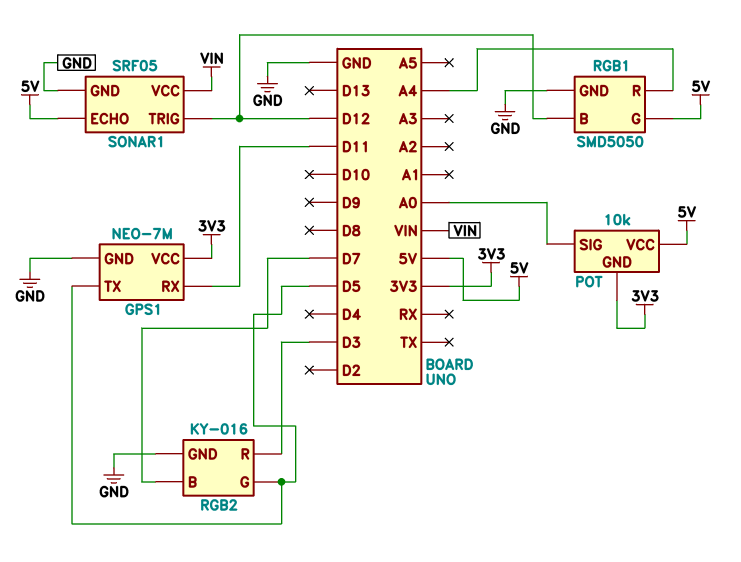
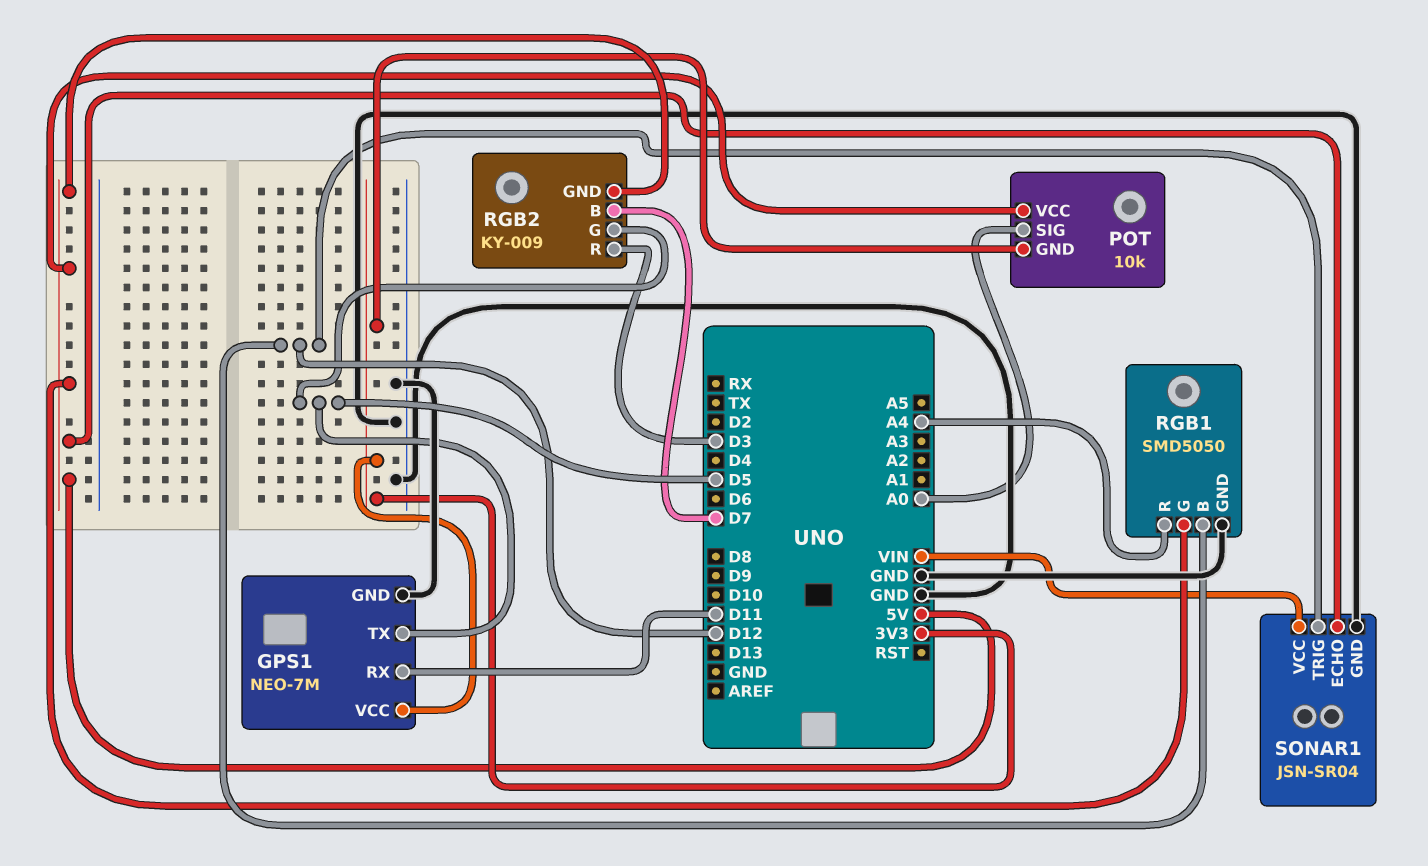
RGB2: KY-016 -> KY-009
RGB2 pin GND: GND -> 5V
SONAR1: SRF05 -> JSN-SR04

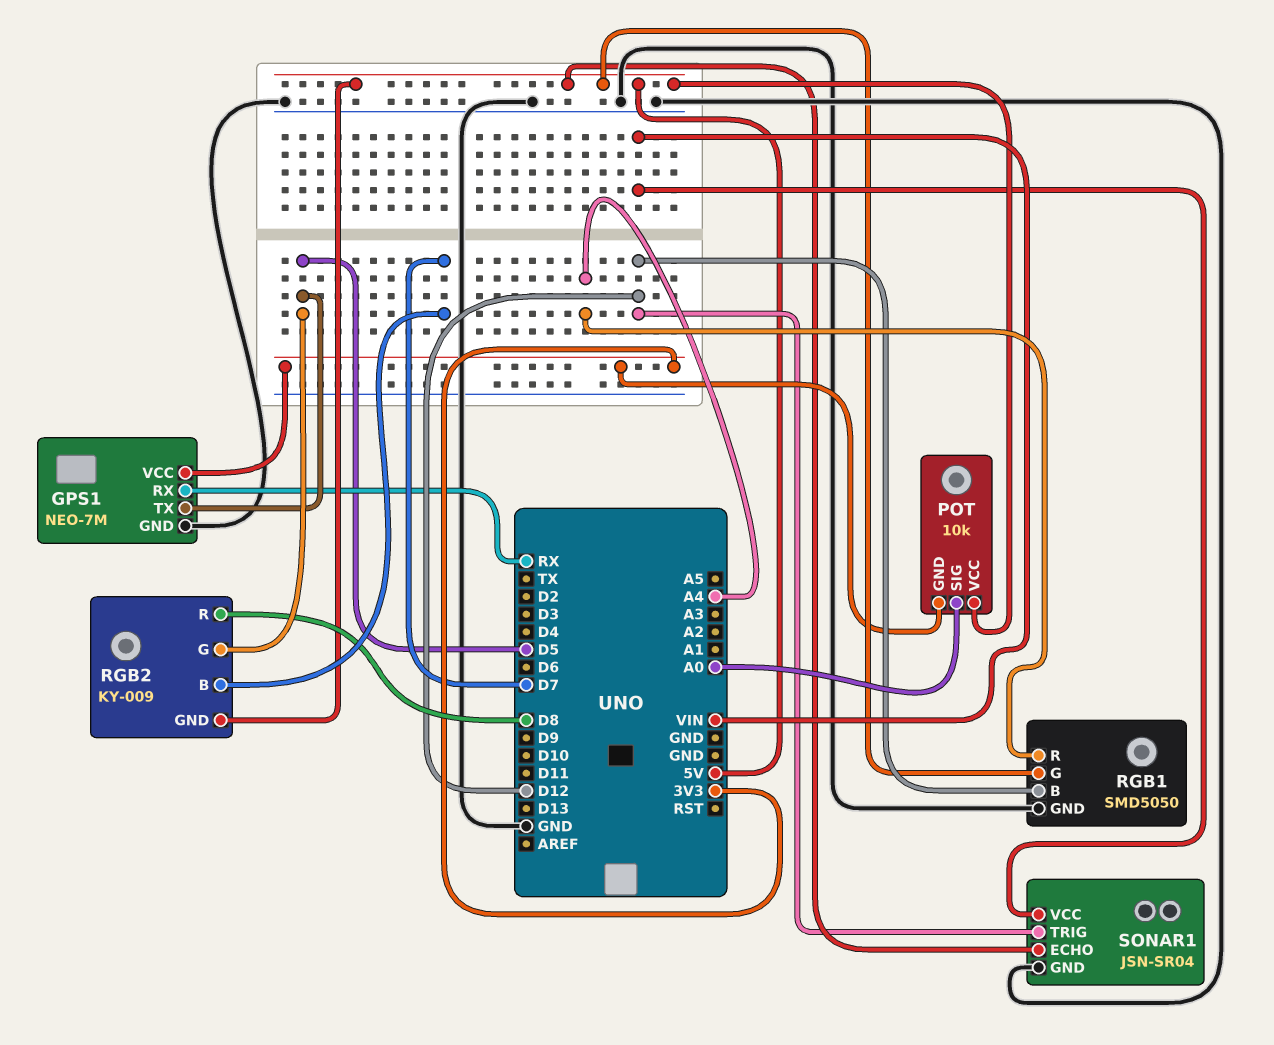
GPS1 pin RX: D11 -> RX
RGB2 pin R: D3 -> D8

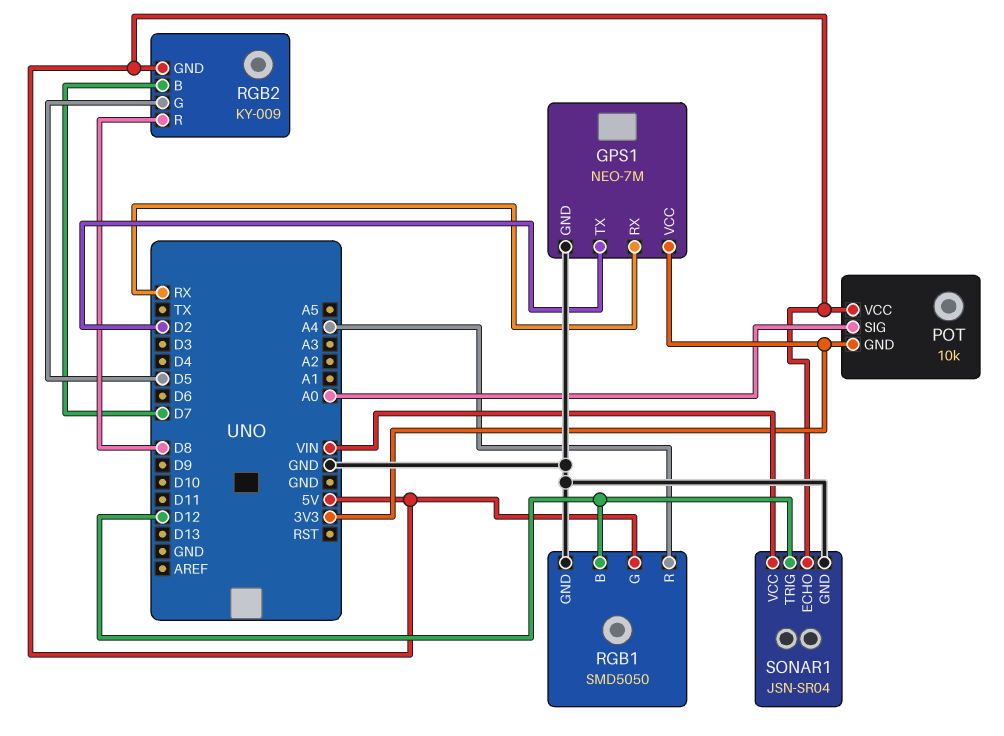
GPS1 pin TX: D5 -> D2

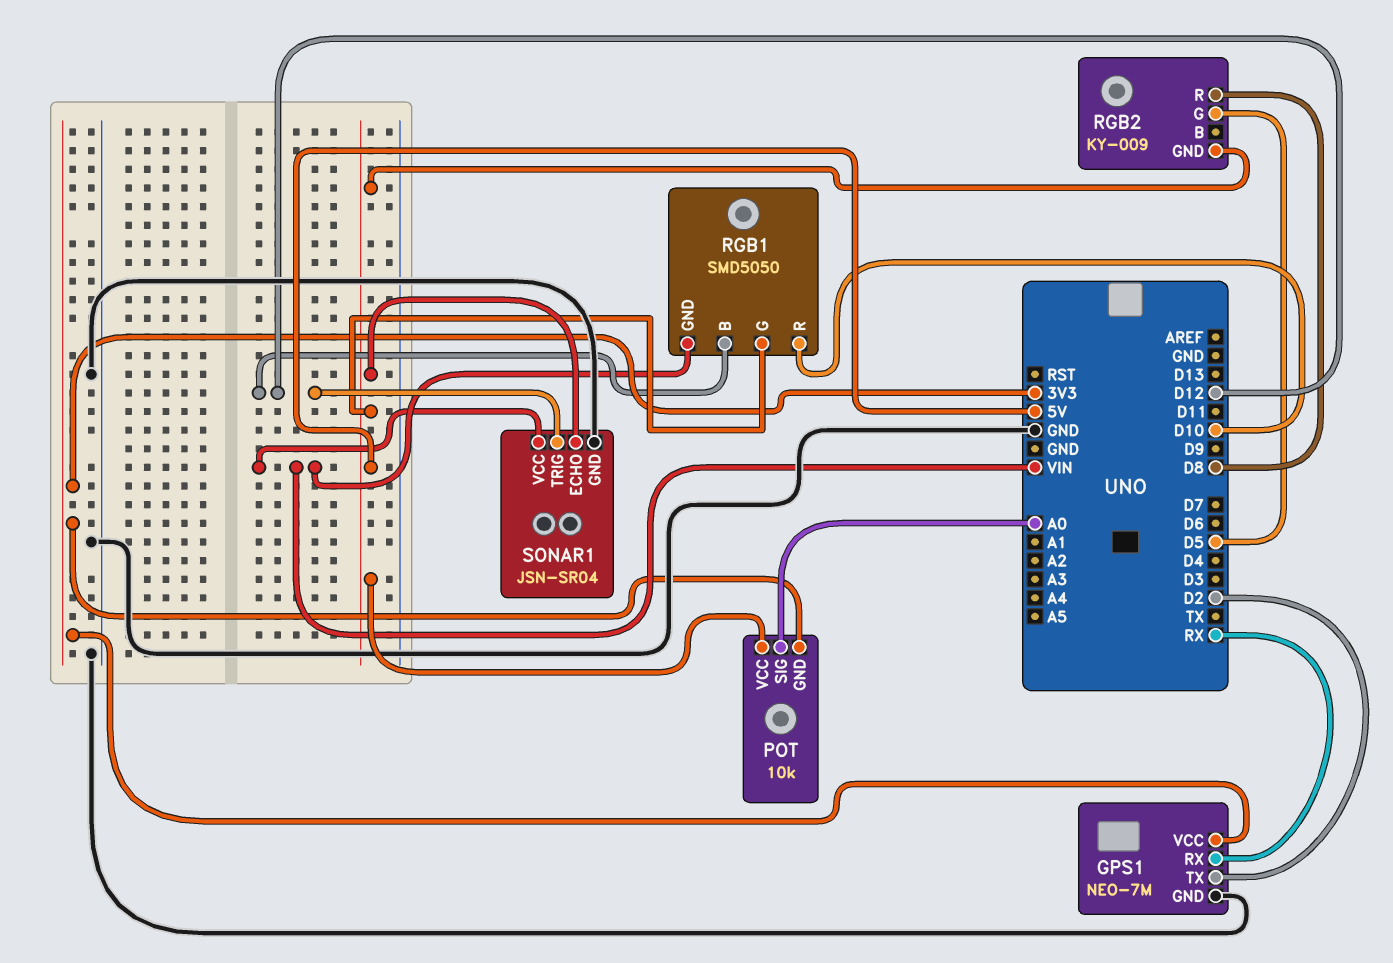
RGB1 pin GND: GND -> VIN
RGB1 pin R: A4 -> D10
RGB2 pin B: D7 -> none

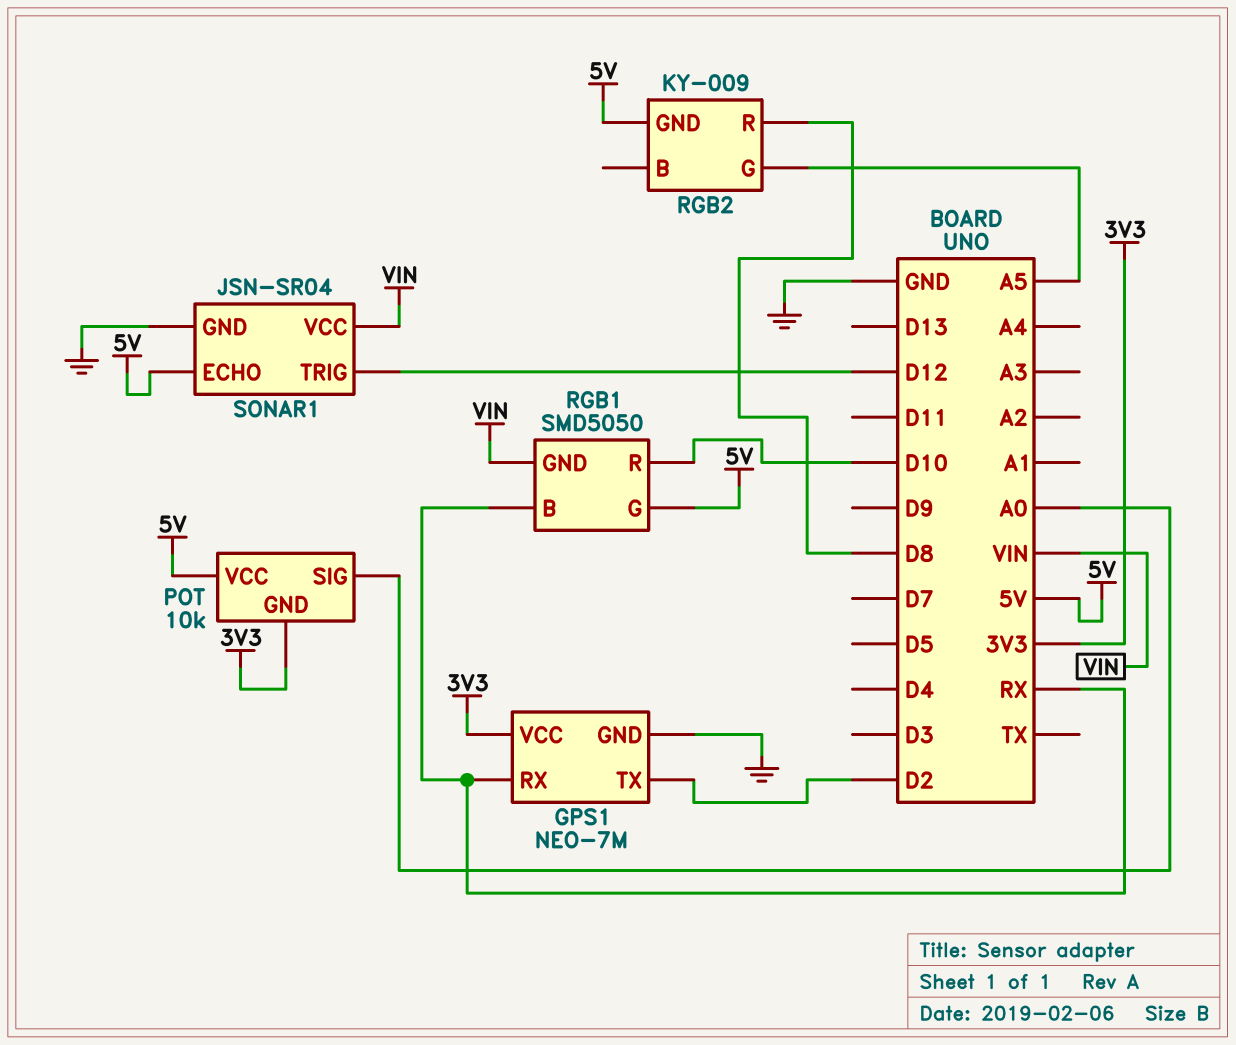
RGB1 pin B: D12 -> RX
RGB2 pin G: D5 -> A5

